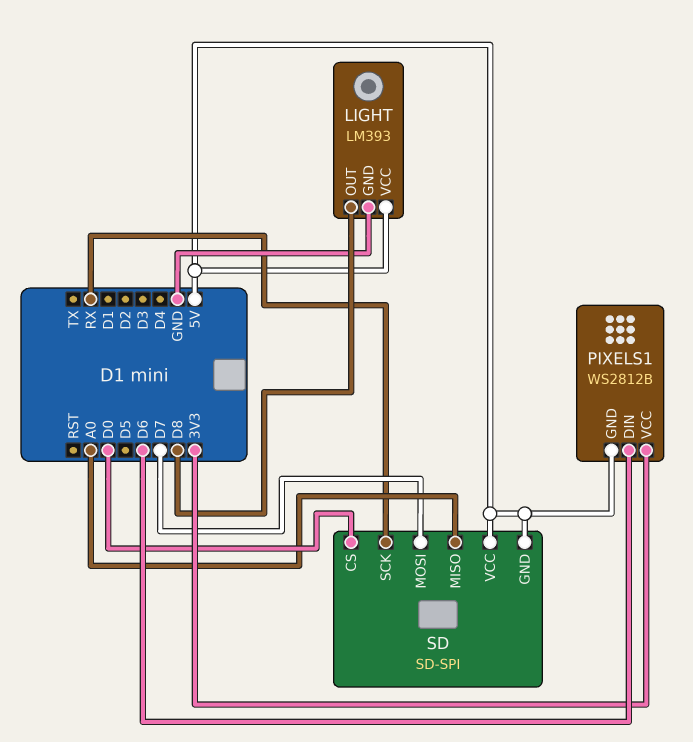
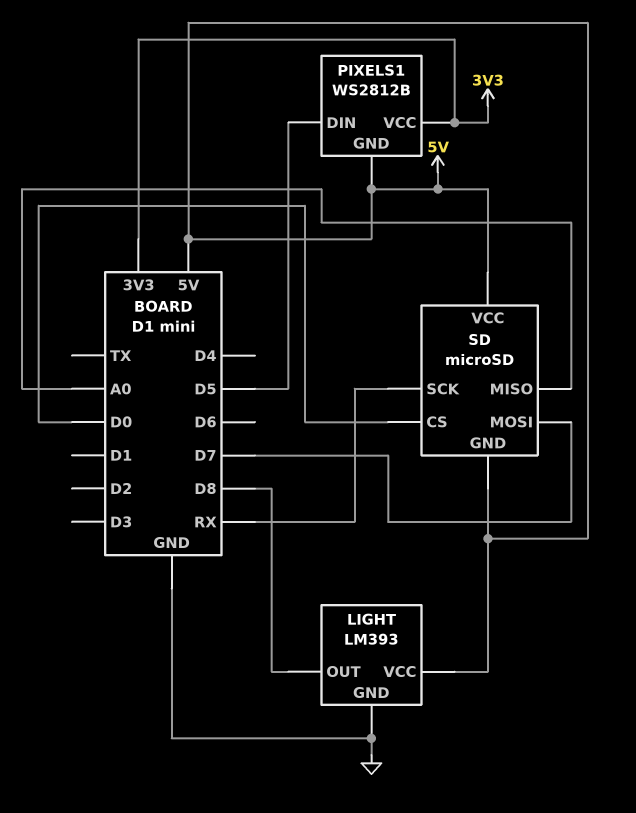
PIXELS1 pin DIN: D6 -> D5
SD: SD-SPI -> microSD

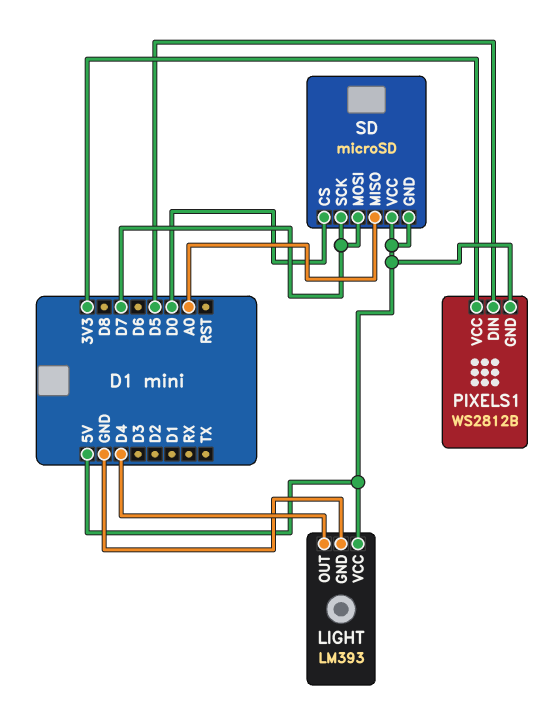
LIGHT pin OUT: D8 -> D4
SD pin SCK: RX -> D7

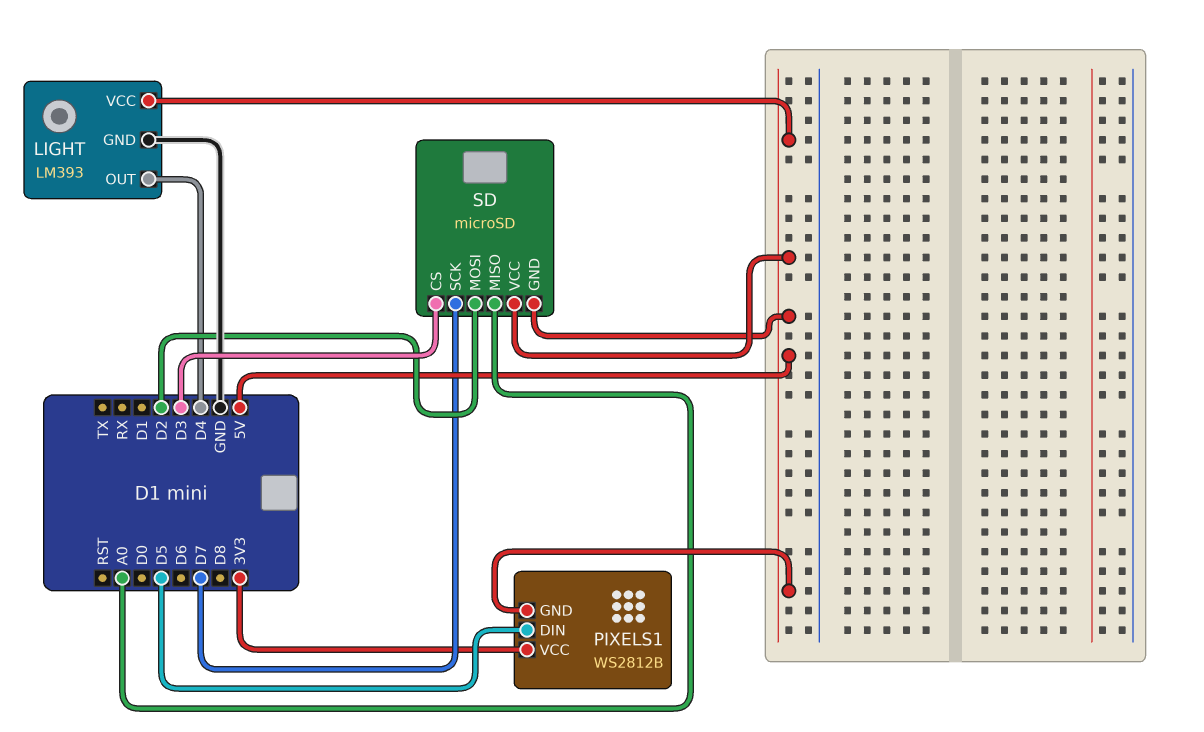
SD pin CS: D0 -> D3
SD pin MOSI: D7 -> D2

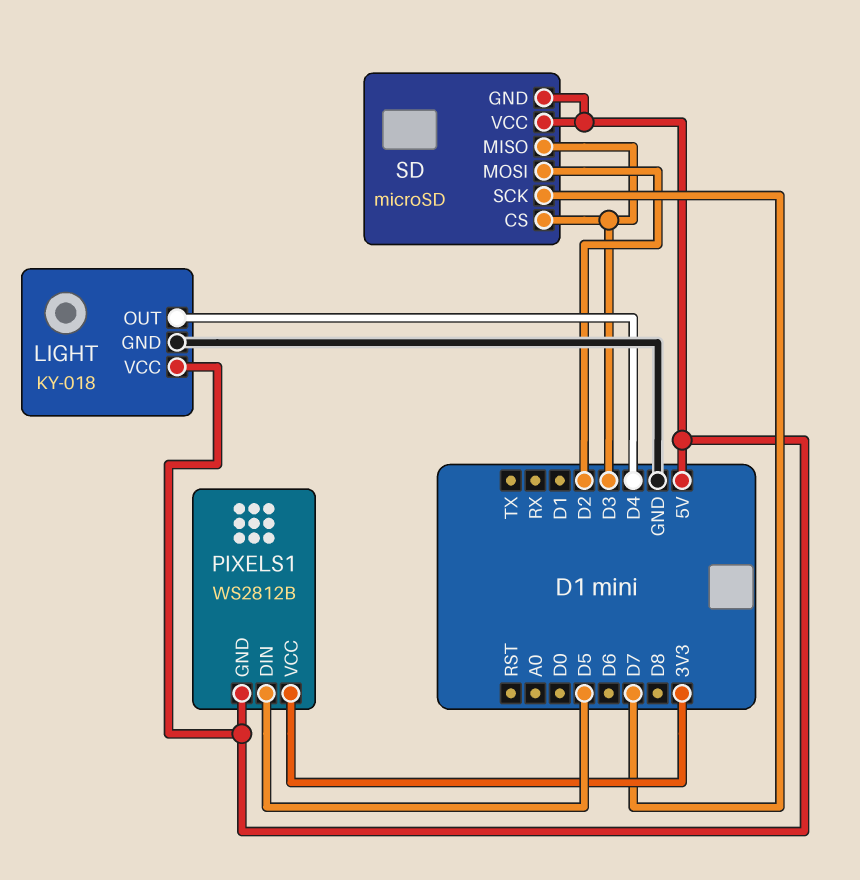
LIGHT: LM393 -> KY-018
SD pin MISO: A0 -> D3

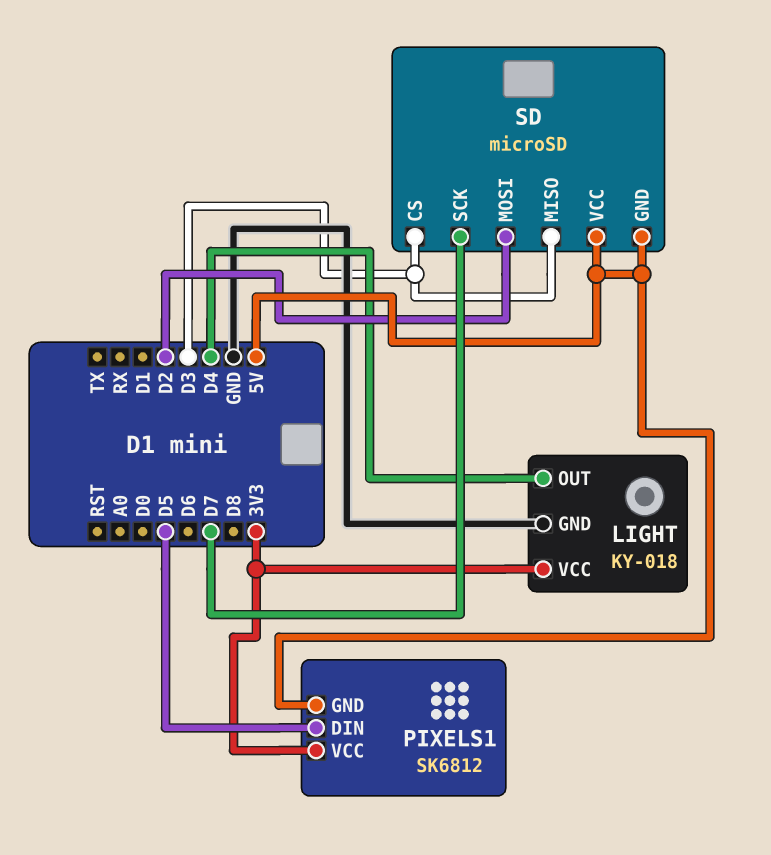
LIGHT pin VCC: 5V -> 3V3
PIXELS1: WS2812B -> SK6812

